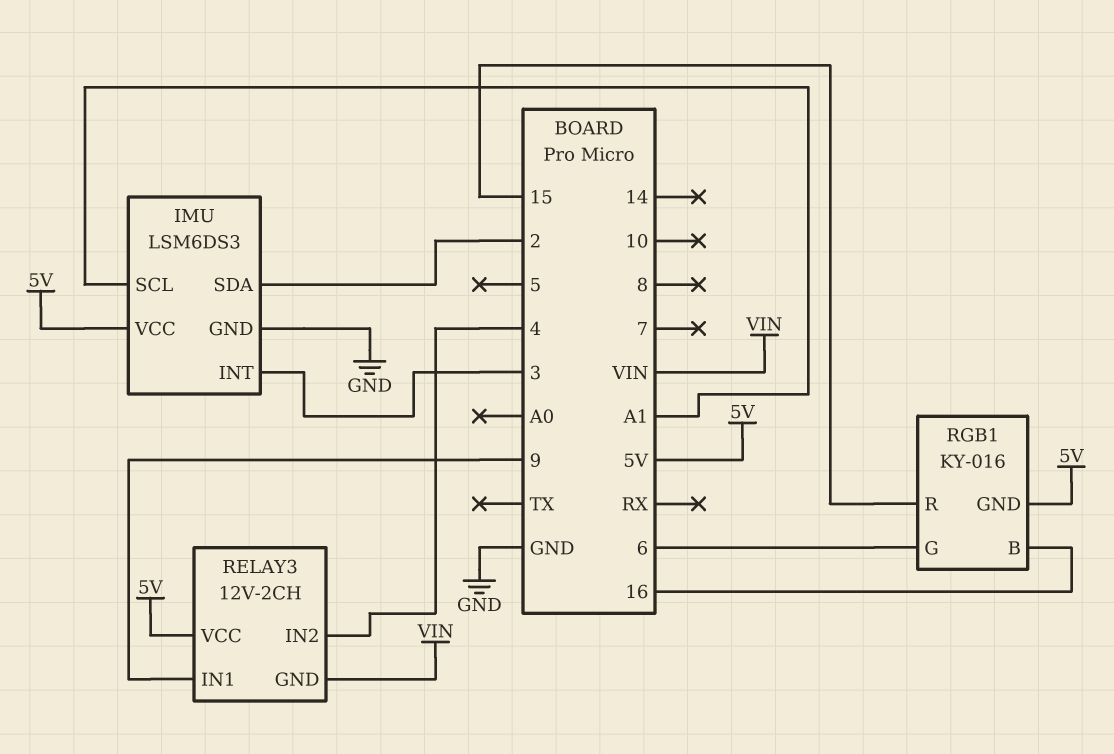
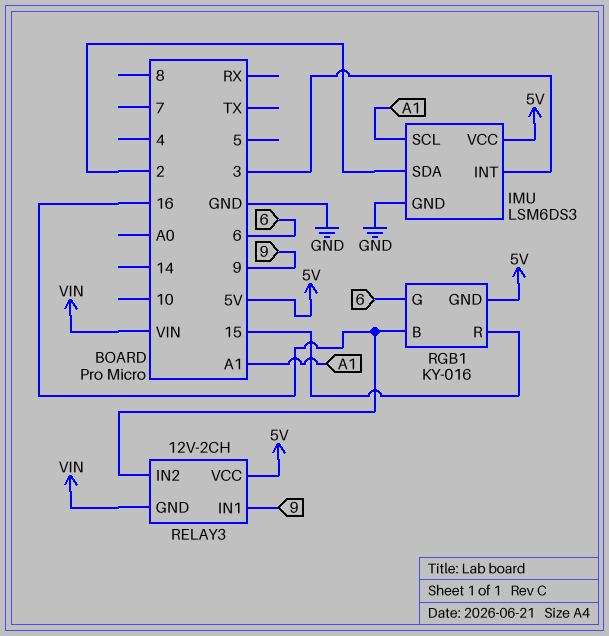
RELAY3 pin IN2: 4 -> 16

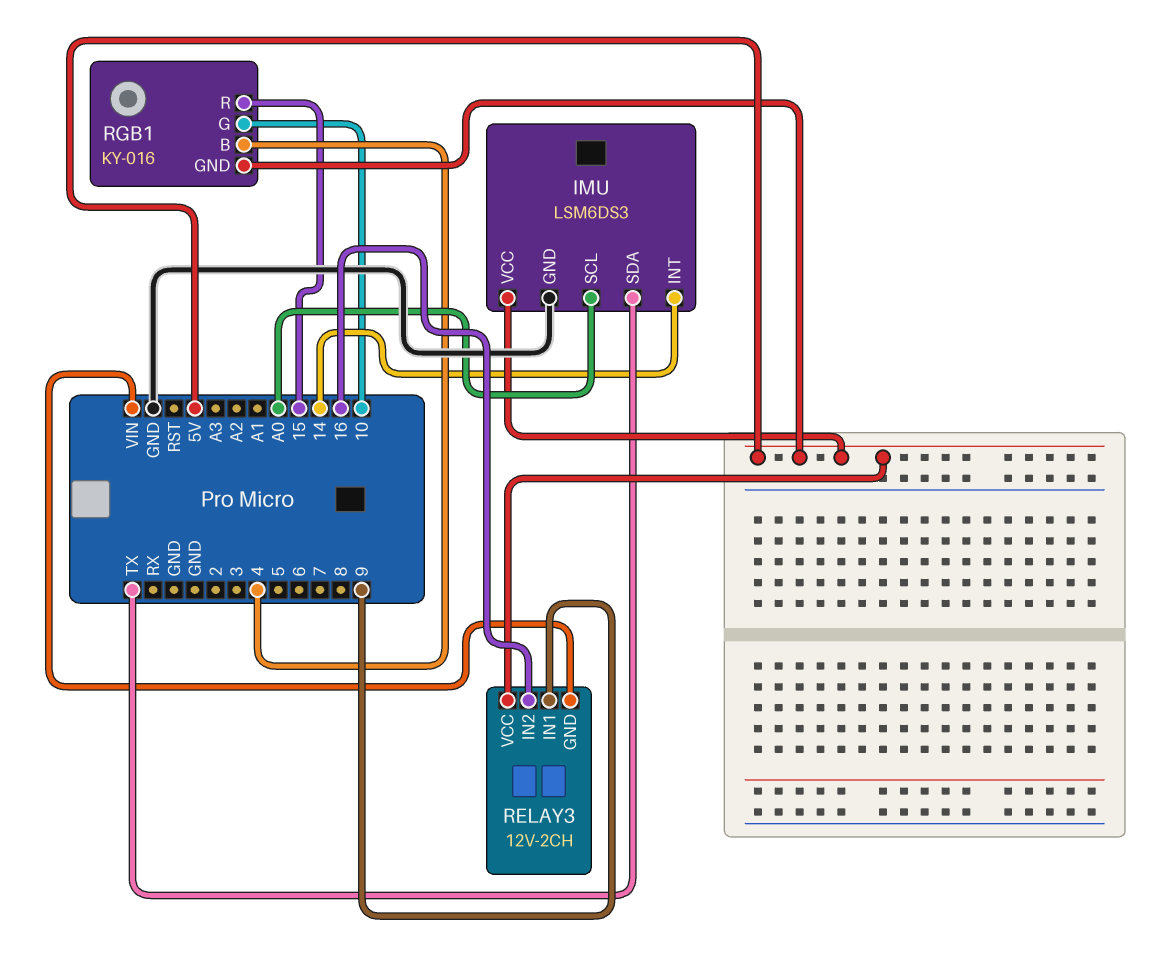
IMU pin INT: 3 -> 14
IMU pin SCL: A1 -> A0
IMU pin SDA: 2 -> TX
RGB1 pin B: 16 -> 4
RGB1 pin G: 6 -> 10

